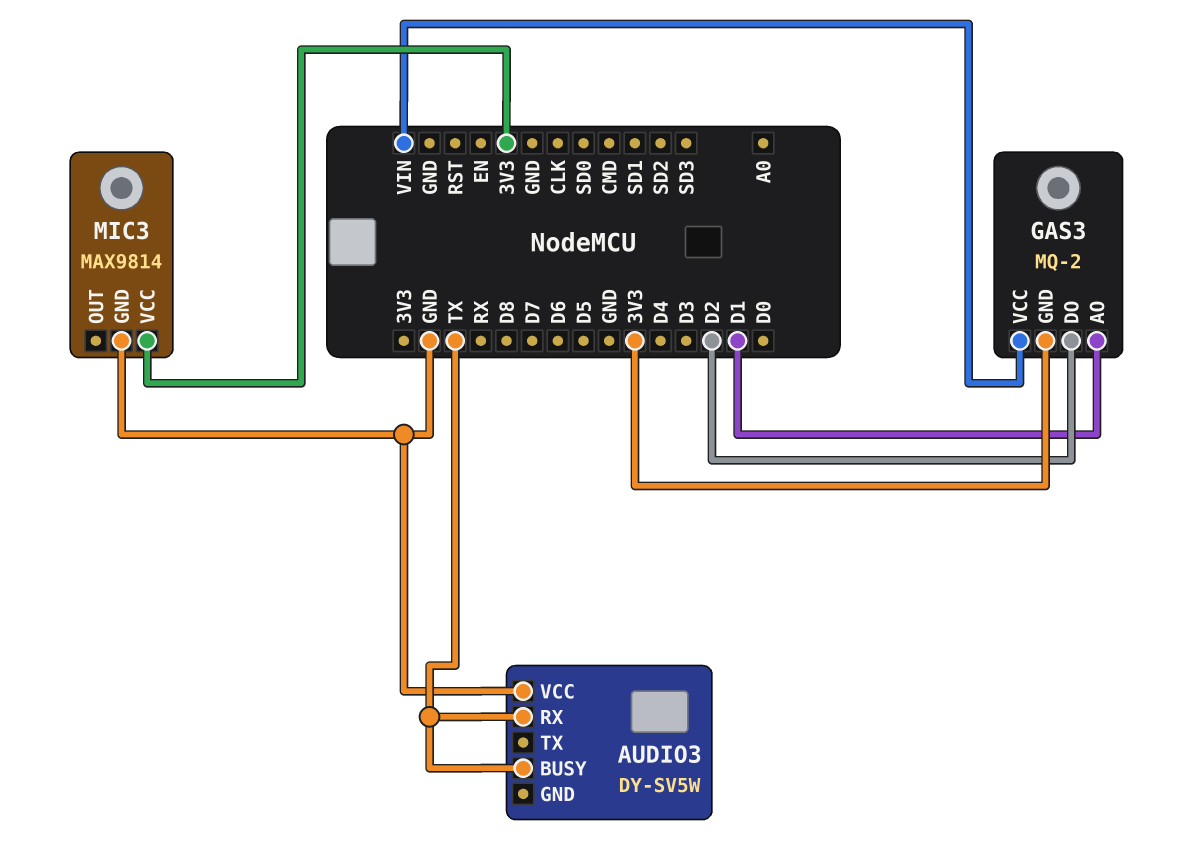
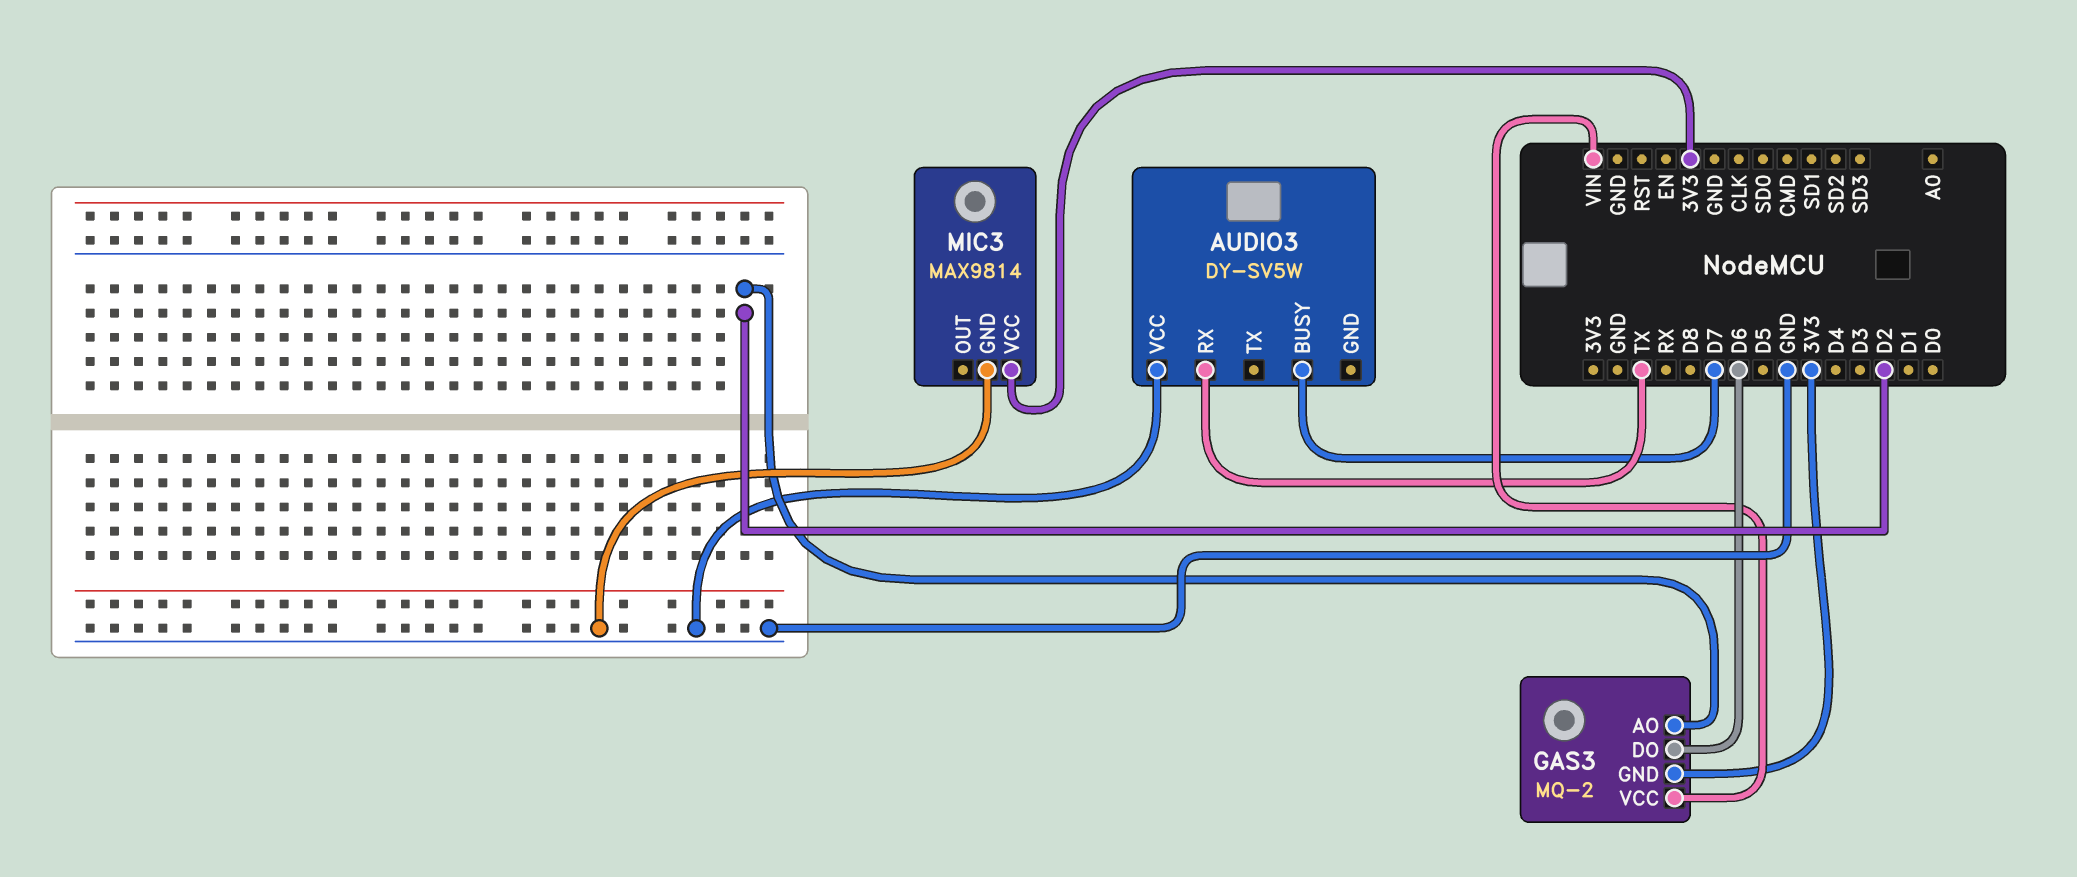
AUDIO3 pin BUSY: TX -> D7
GAS3 pin AO: D1 -> D2
GAS3 pin DO: D2 -> D6

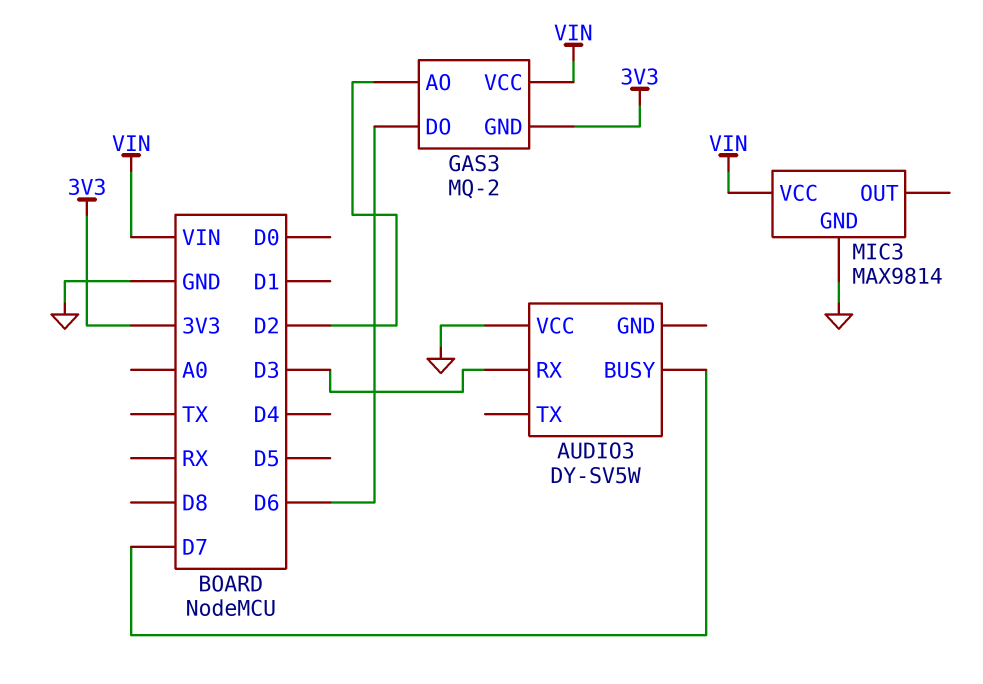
AUDIO3 pin RX: TX -> D3
MIC3 pin VCC: 3V3 -> VIN

